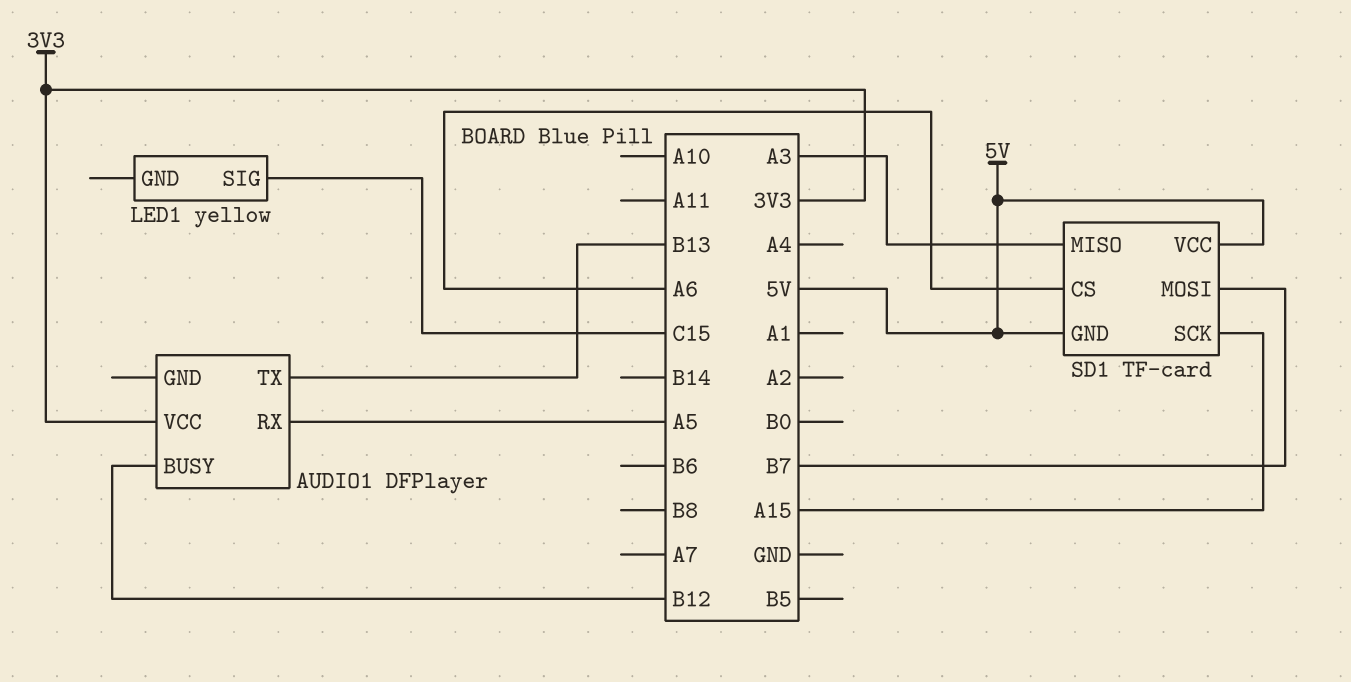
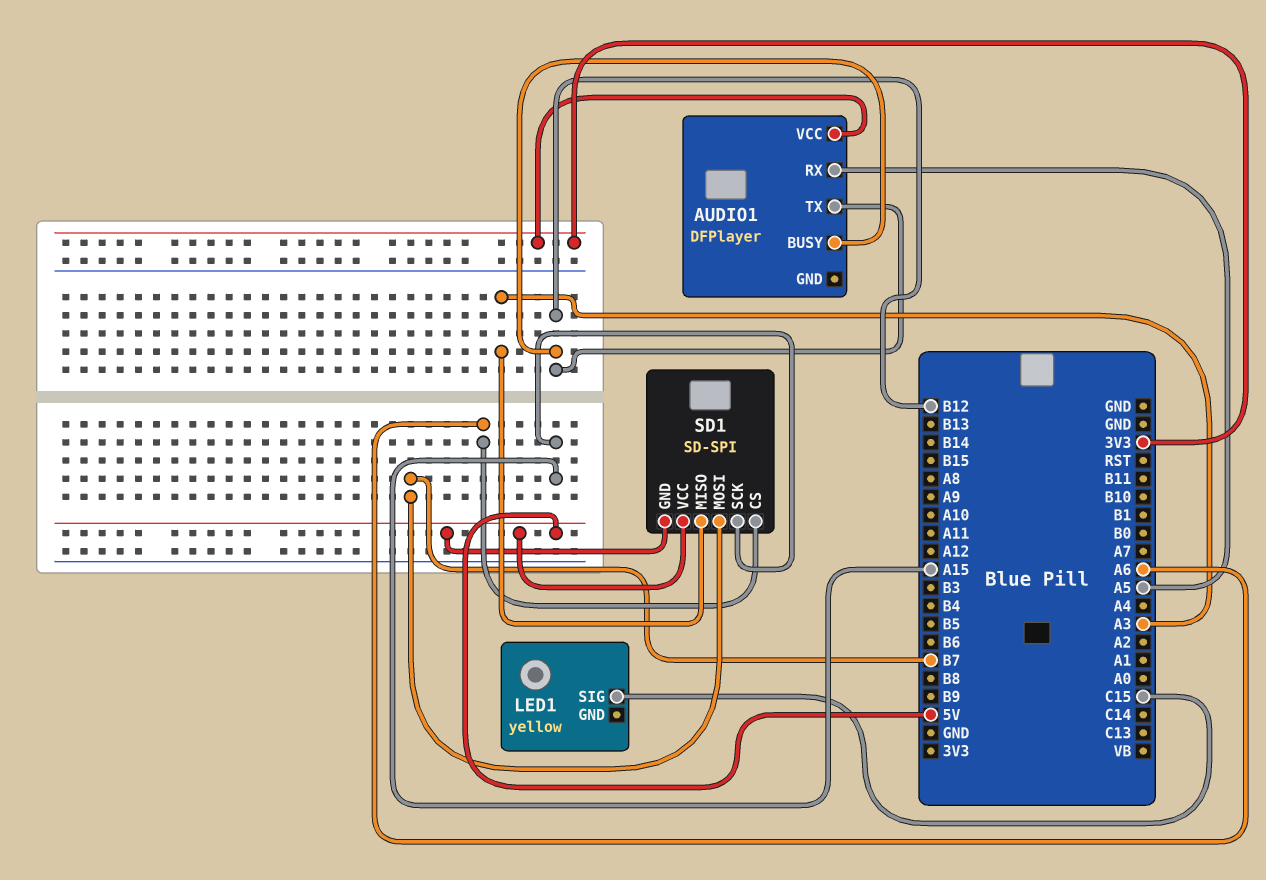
AUDIO1 pin TX: B13 -> B12
SD1: TF-card -> SD-SPI

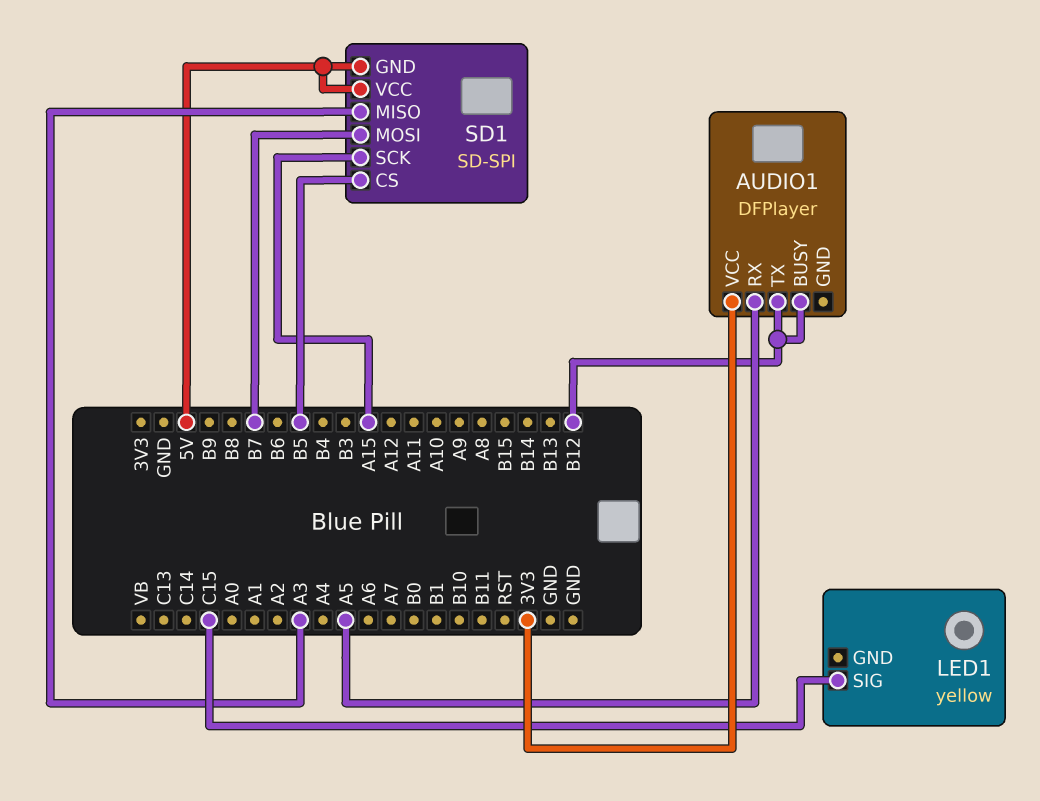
SD1 pin CS: A6 -> B5

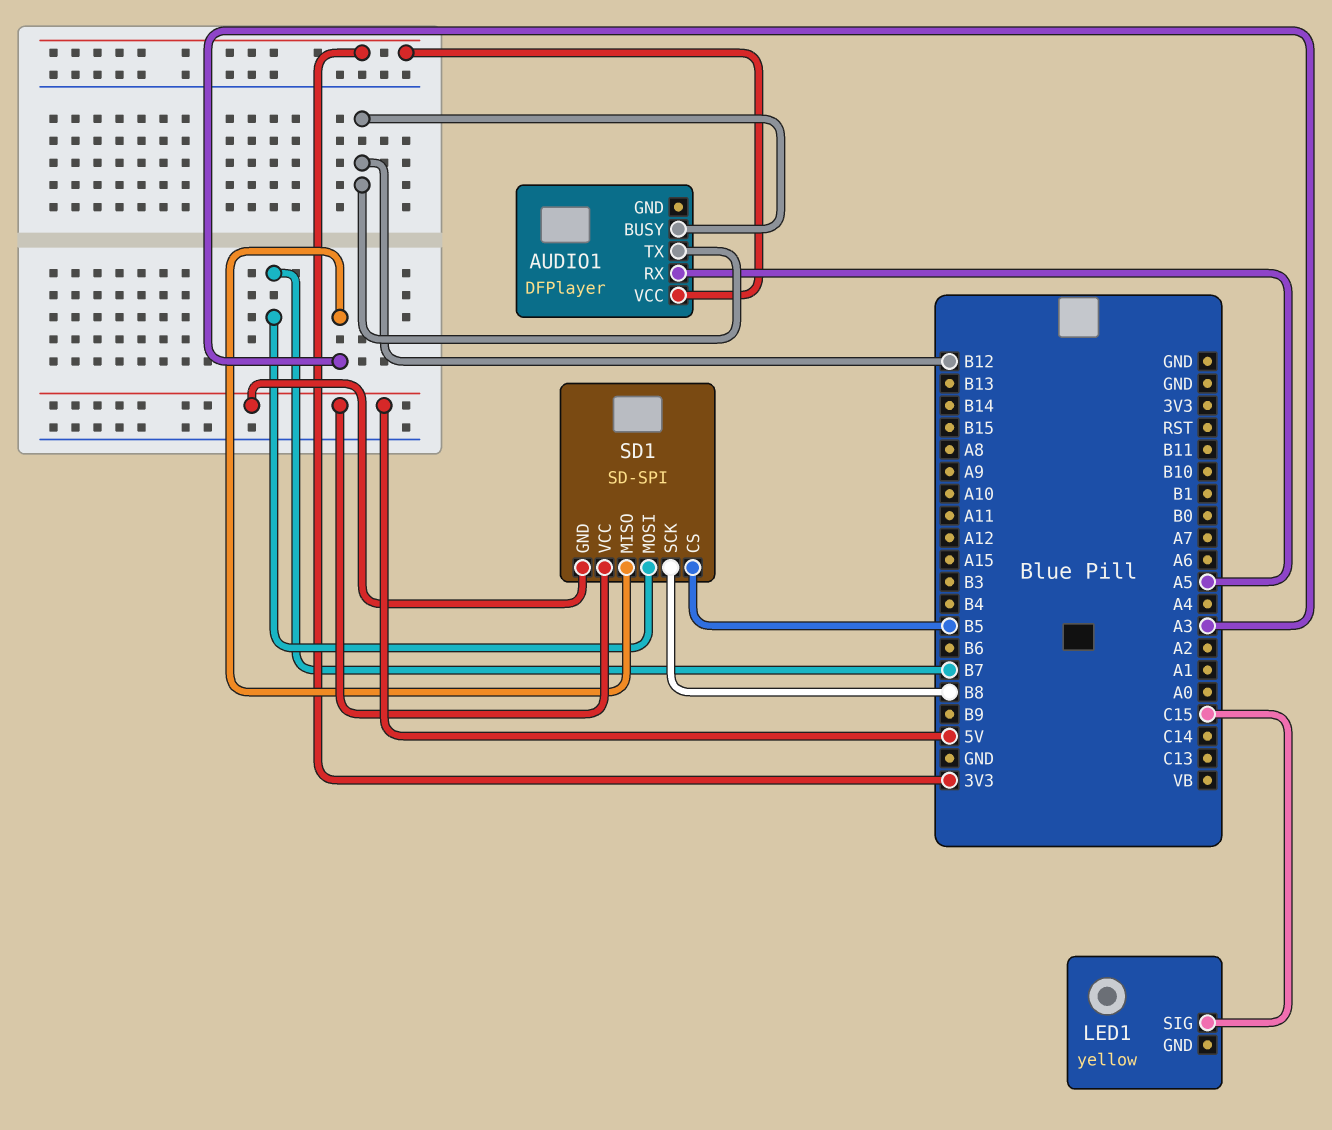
SD1 pin SCK: A15 -> B8

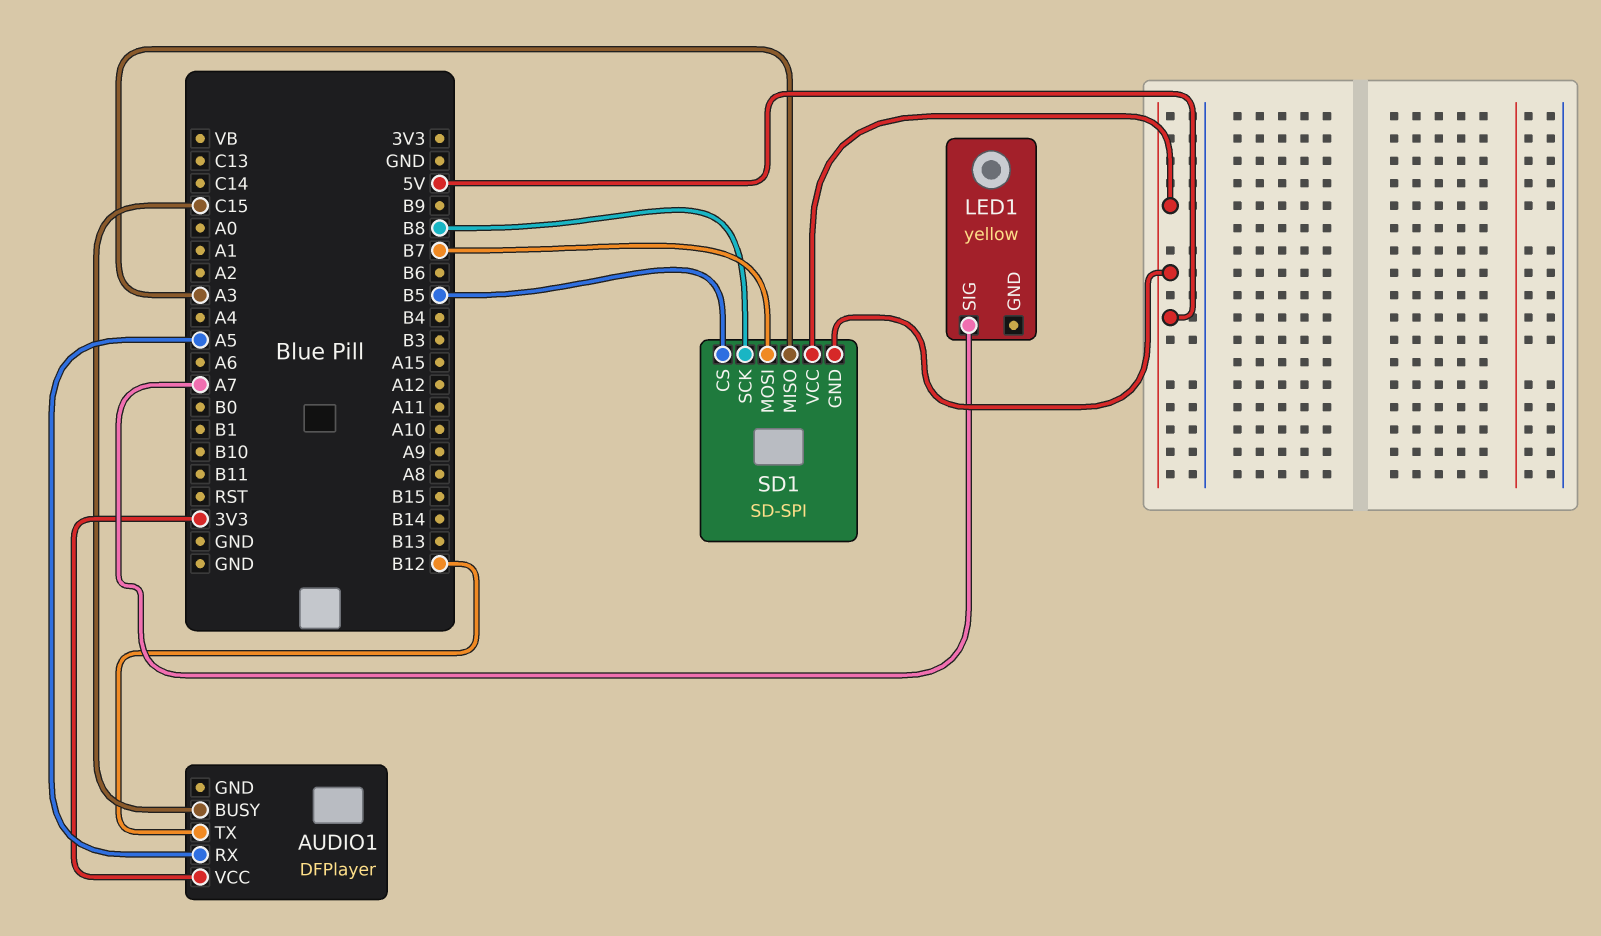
AUDIO1 pin BUSY: B12 -> C15
LED1 pin SIG: C15 -> A7

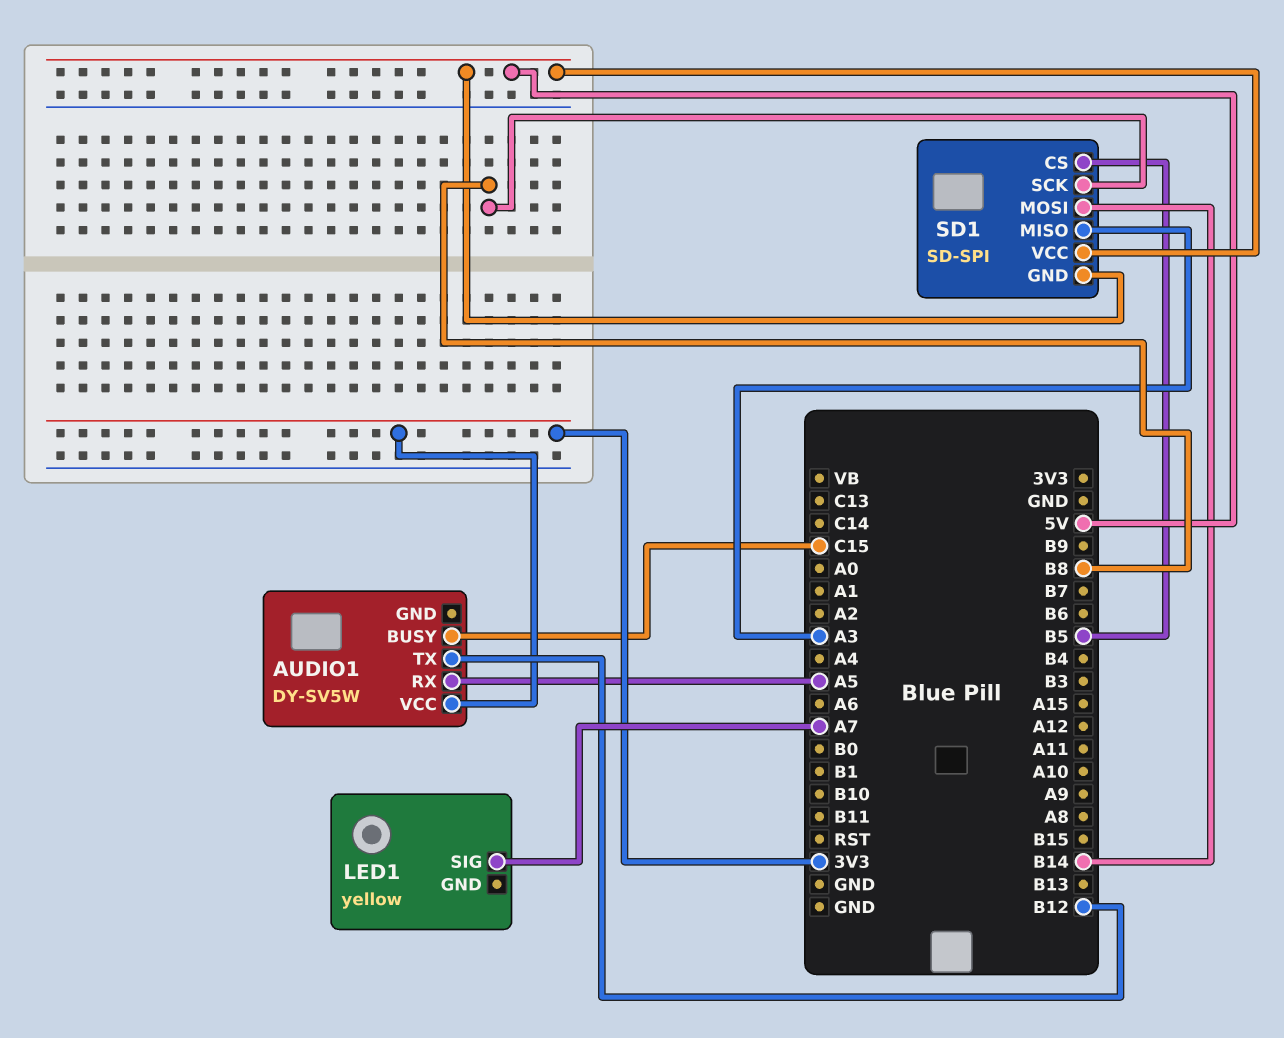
AUDIO1: DFPlayer -> DY-SV5W
SD1 pin MOSI: B7 -> B14

